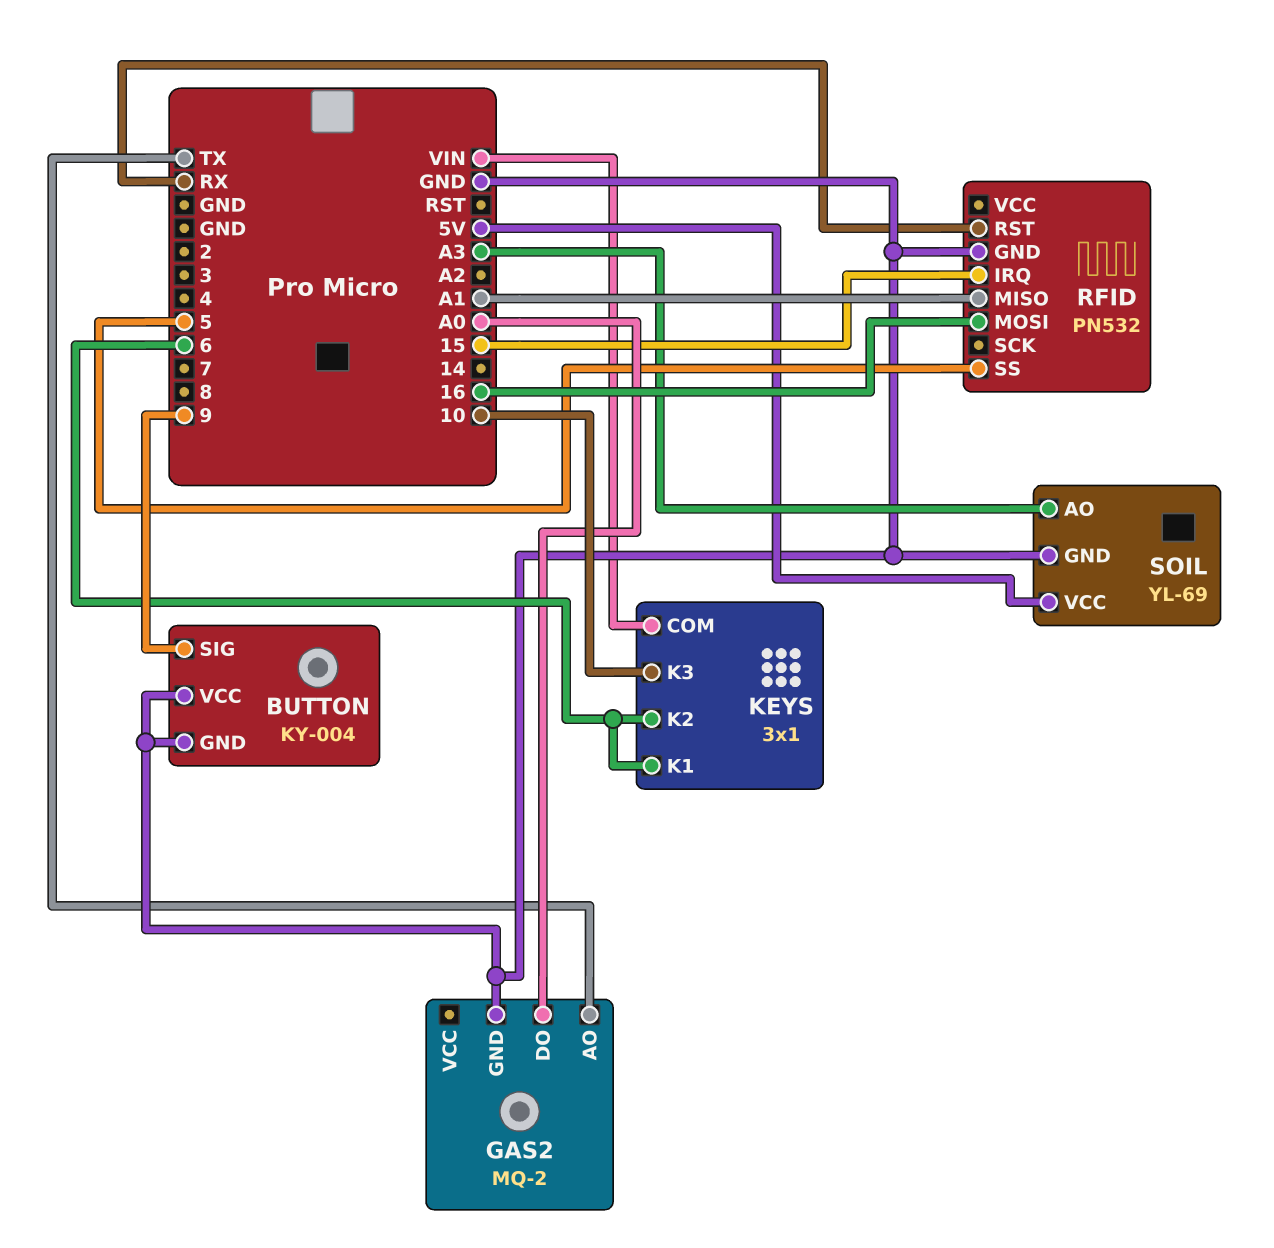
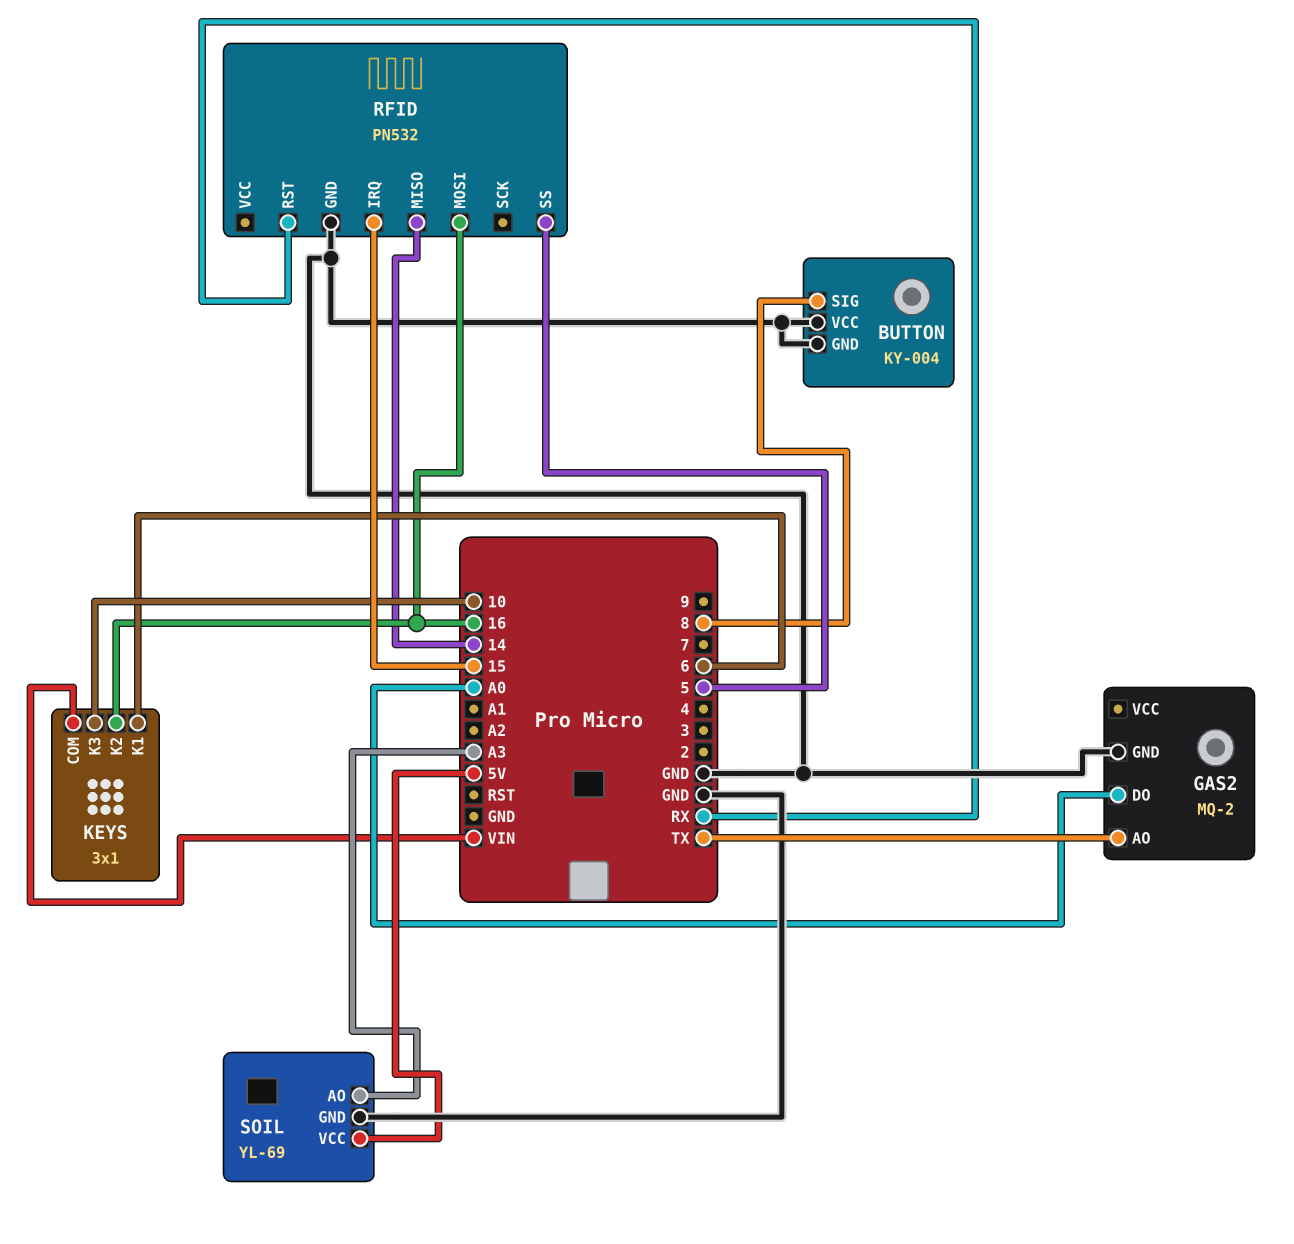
BUTTON pin SIG: 9 -> 8
KEYS pin K2: 6 -> 16
RFID pin MISO: A1 -> 14

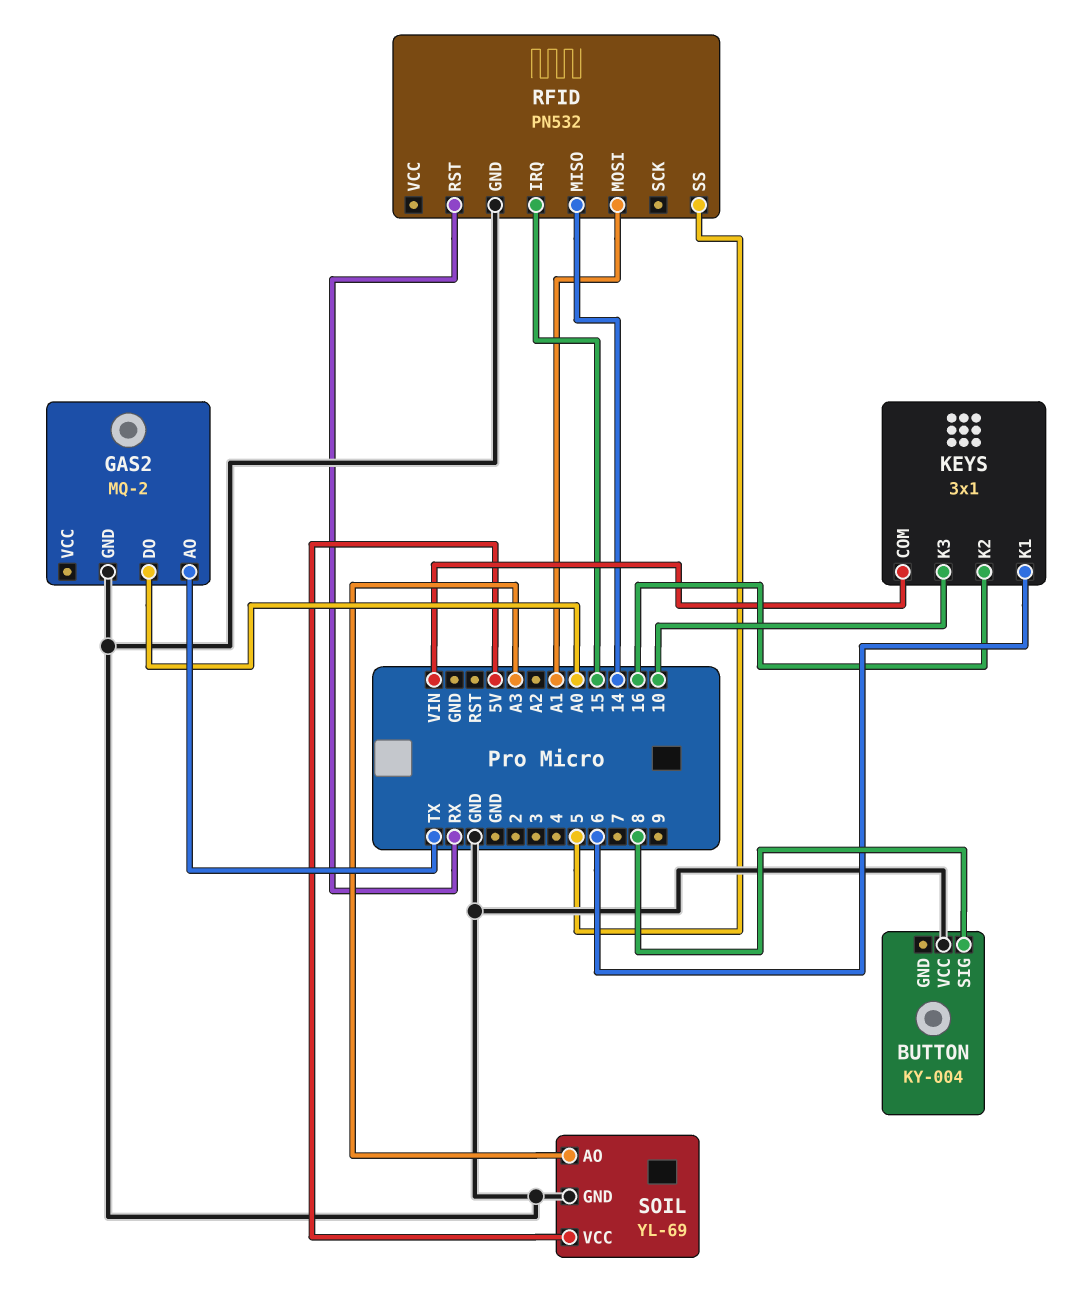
BUTTON pin GND: GND -> none
RFID pin MOSI: 16 -> A1

